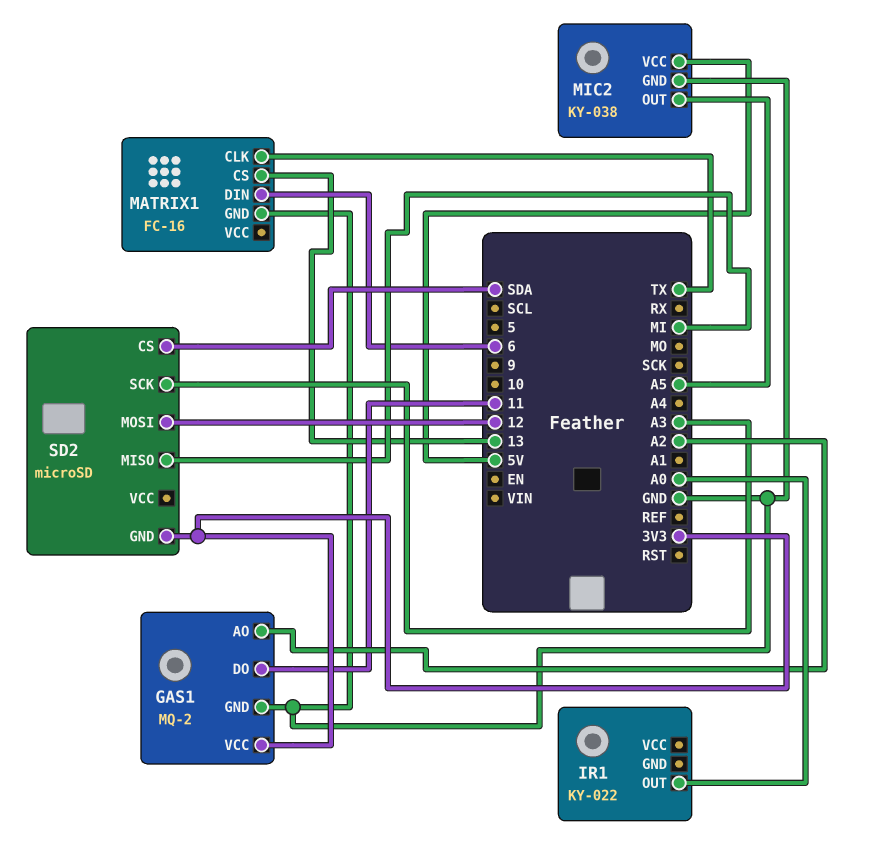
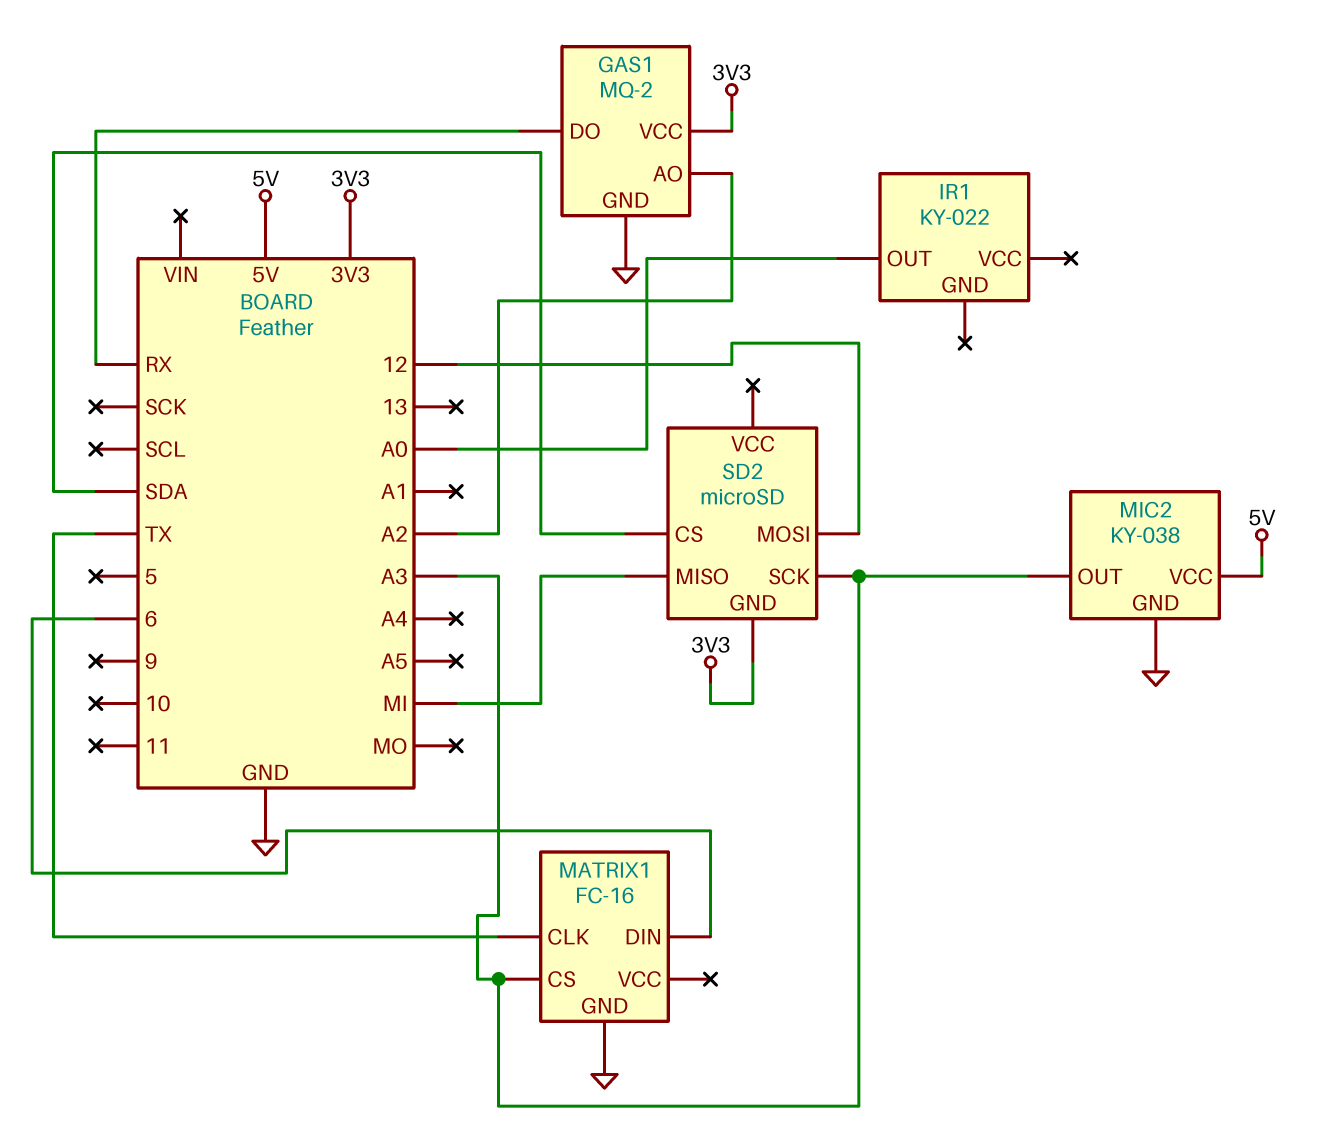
GAS1 pin DO: 11 -> RX
MATRIX1 pin CS: 13 -> A3
MIC2 pin OUT: A5 -> A3

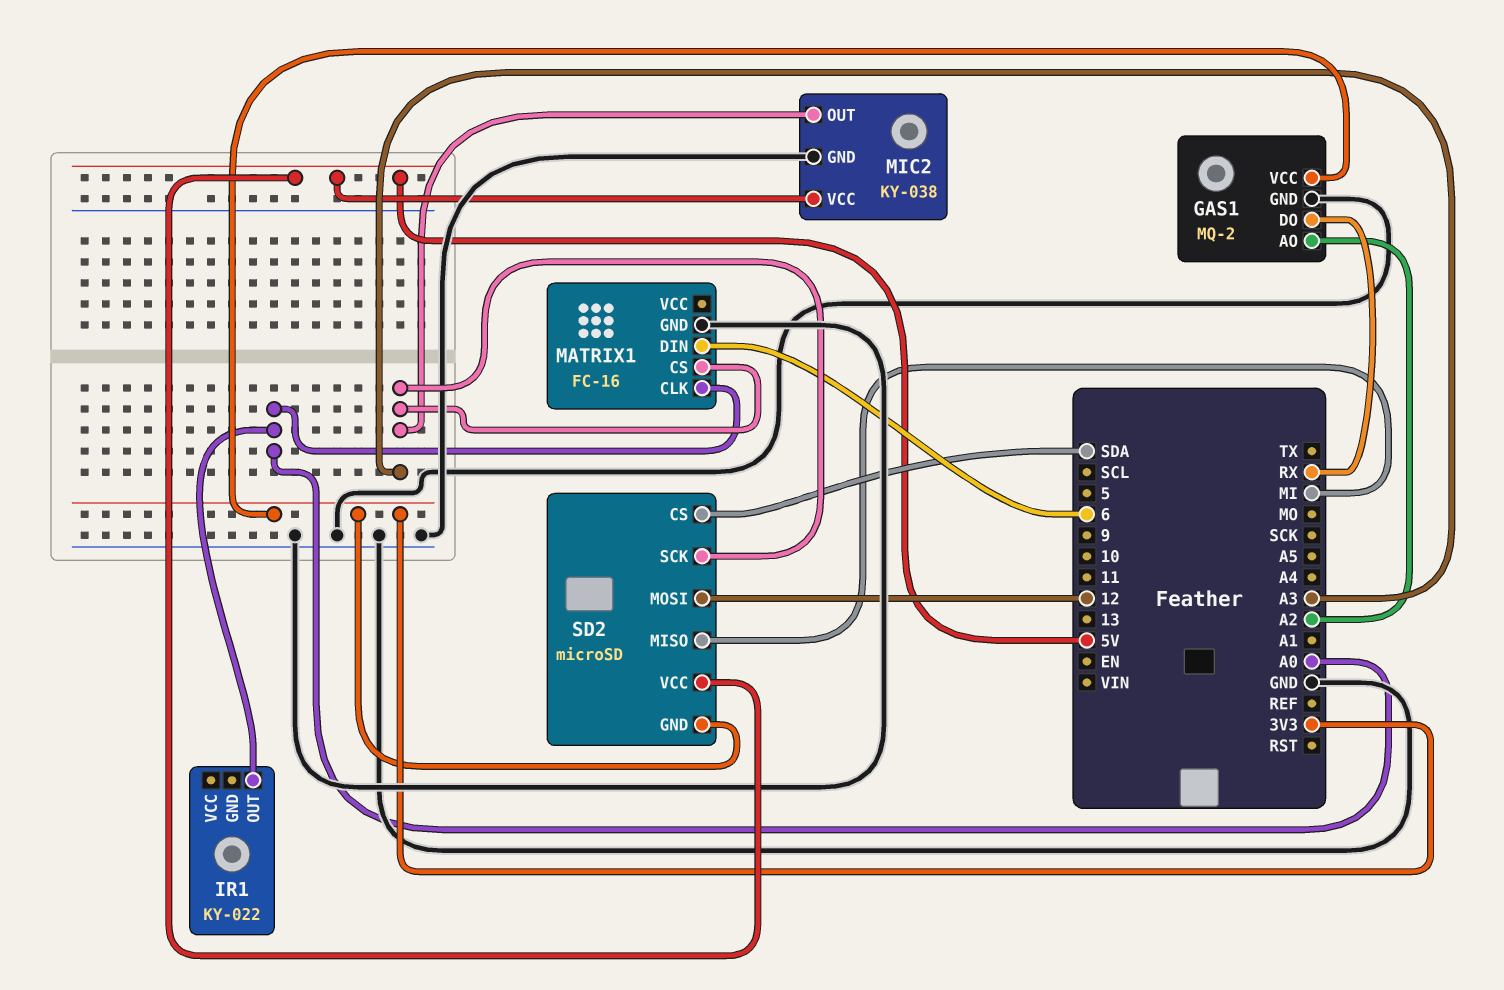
MATRIX1 pin CLK: TX -> A0
SD2 pin VCC: none -> 5V

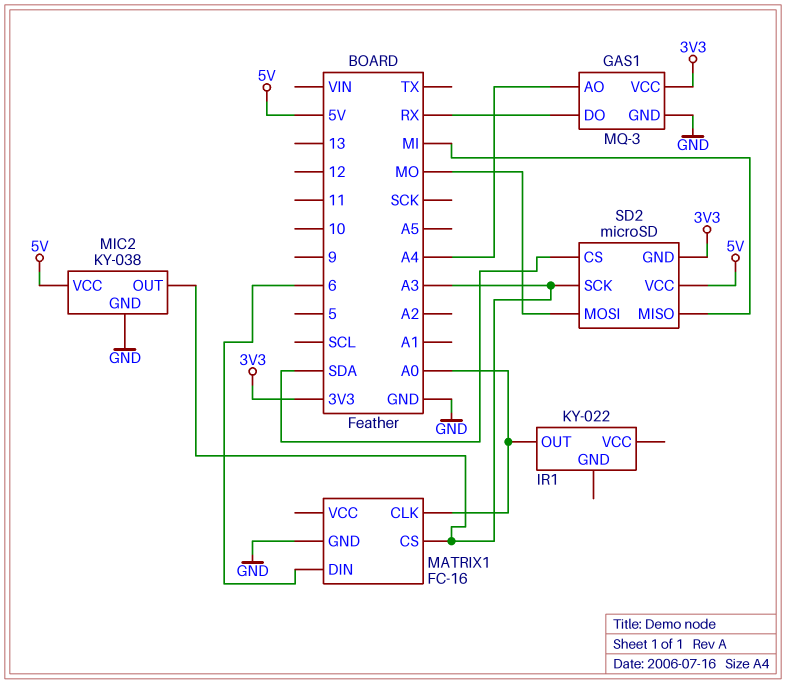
GAS1: MQ-2 -> MQ-3
GAS1 pin AO: A2 -> A4
SD2 pin MOSI: 12 -> MO

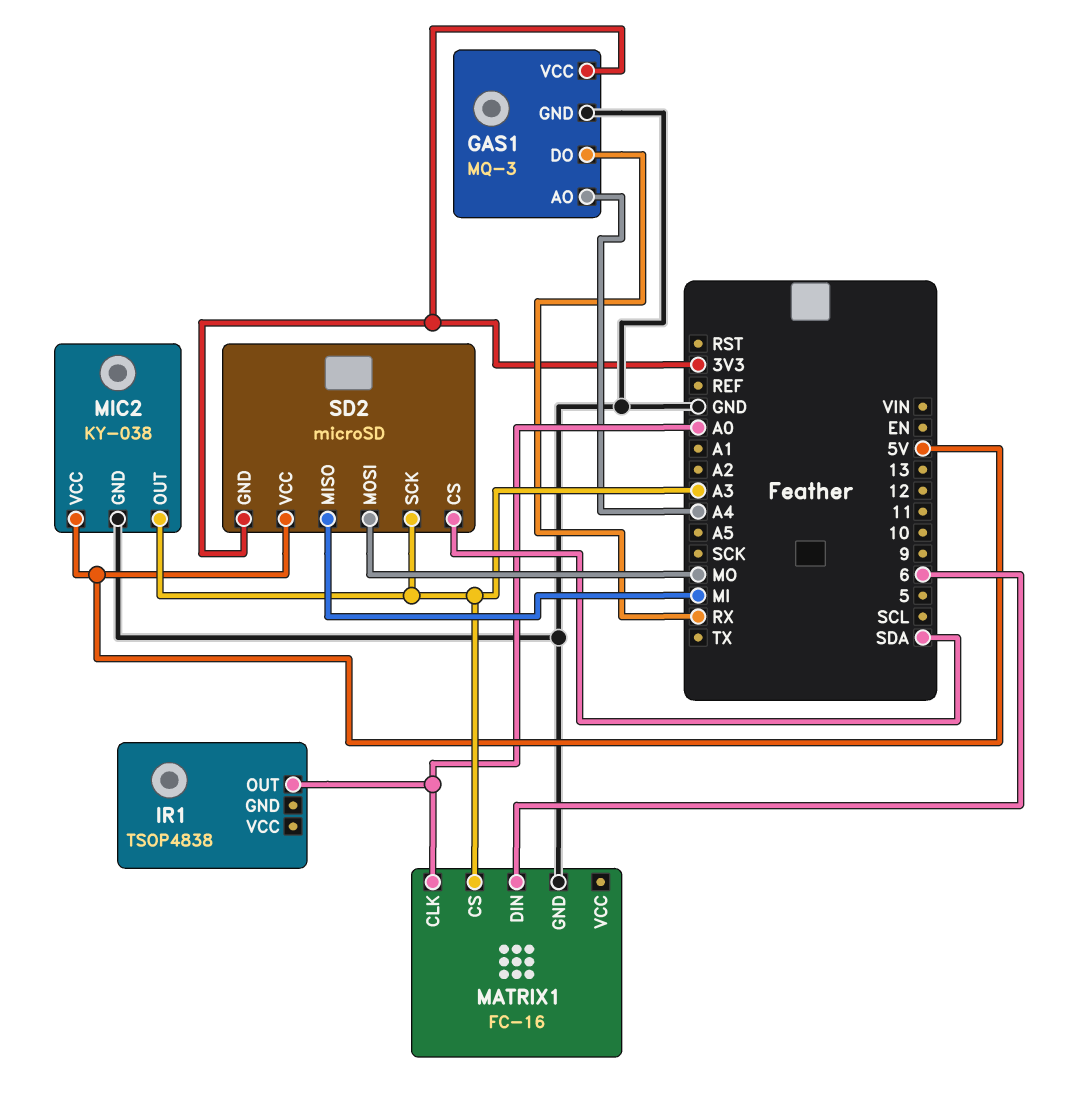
IR1: KY-022 -> TSOP4838

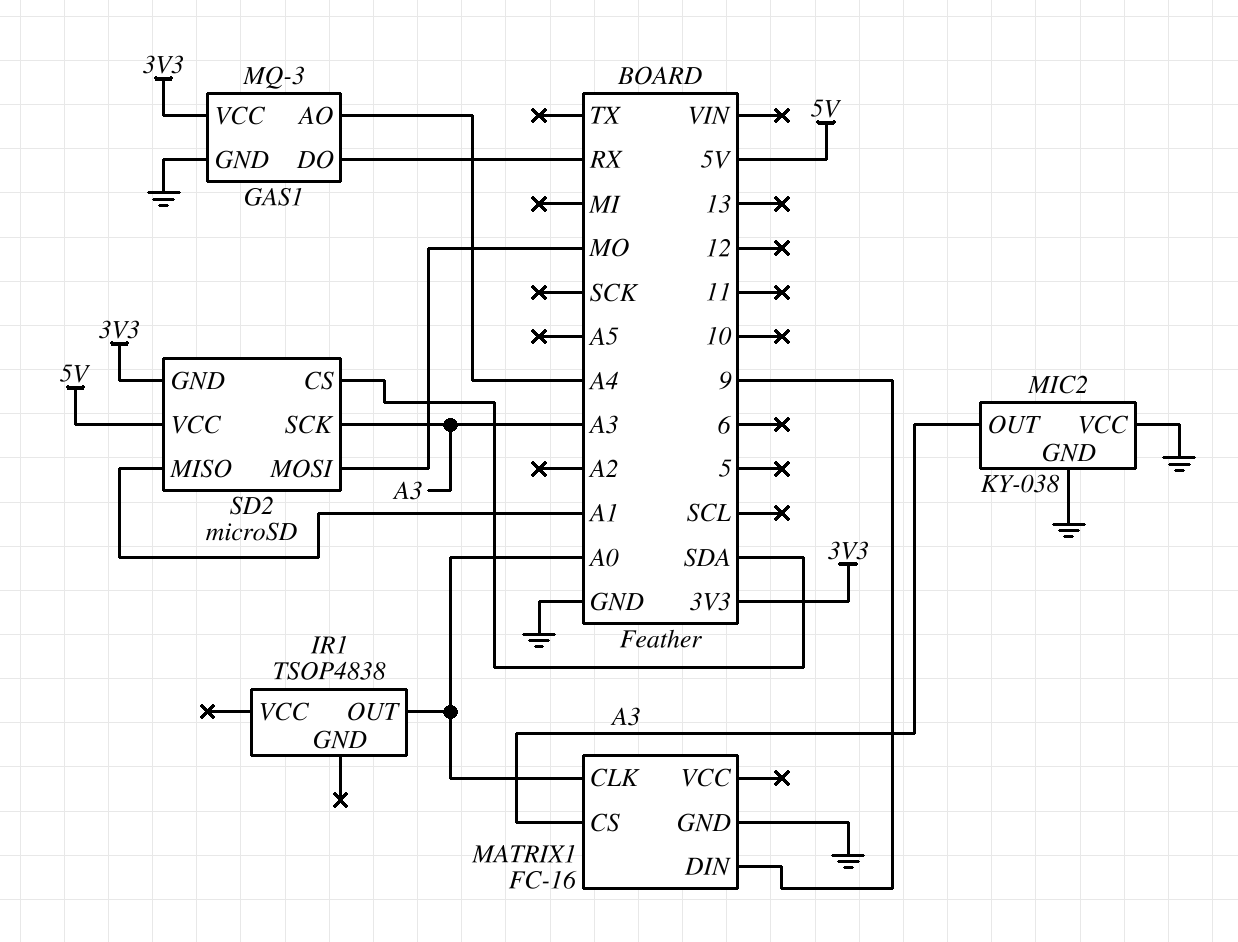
MATRIX1 pin DIN: 6 -> 9
MIC2 pin VCC: 5V -> GND
SD2 pin MISO: MI -> A1

